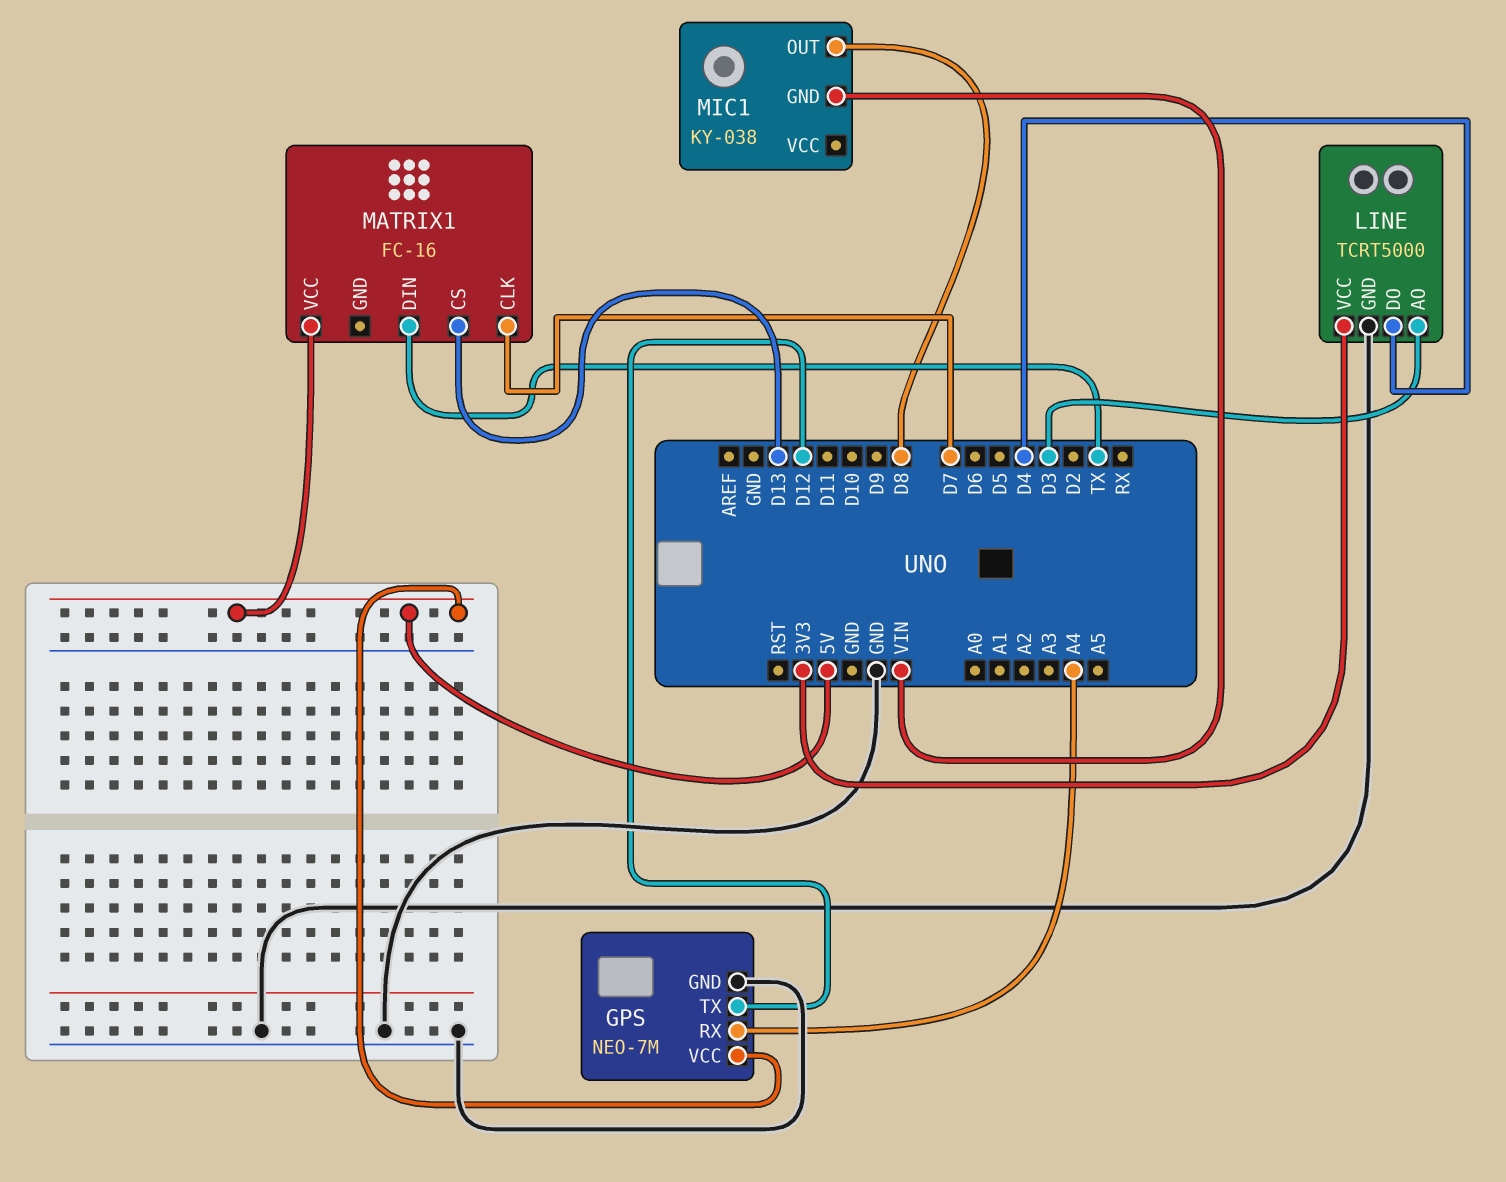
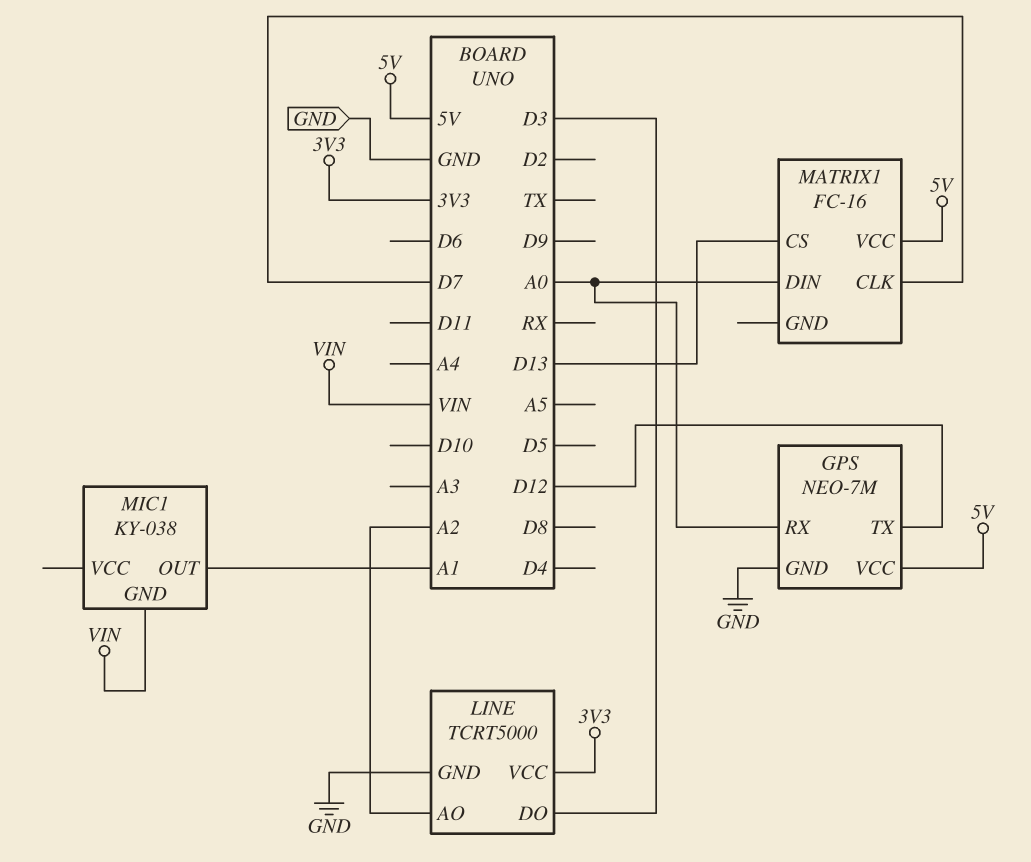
GPS pin RX: A4 -> A0
LINE pin AO: D3 -> A2
LINE pin DO: D4 -> D3
MATRIX1 pin DIN: TX -> A0
MIC1 pin OUT: D8 -> A1

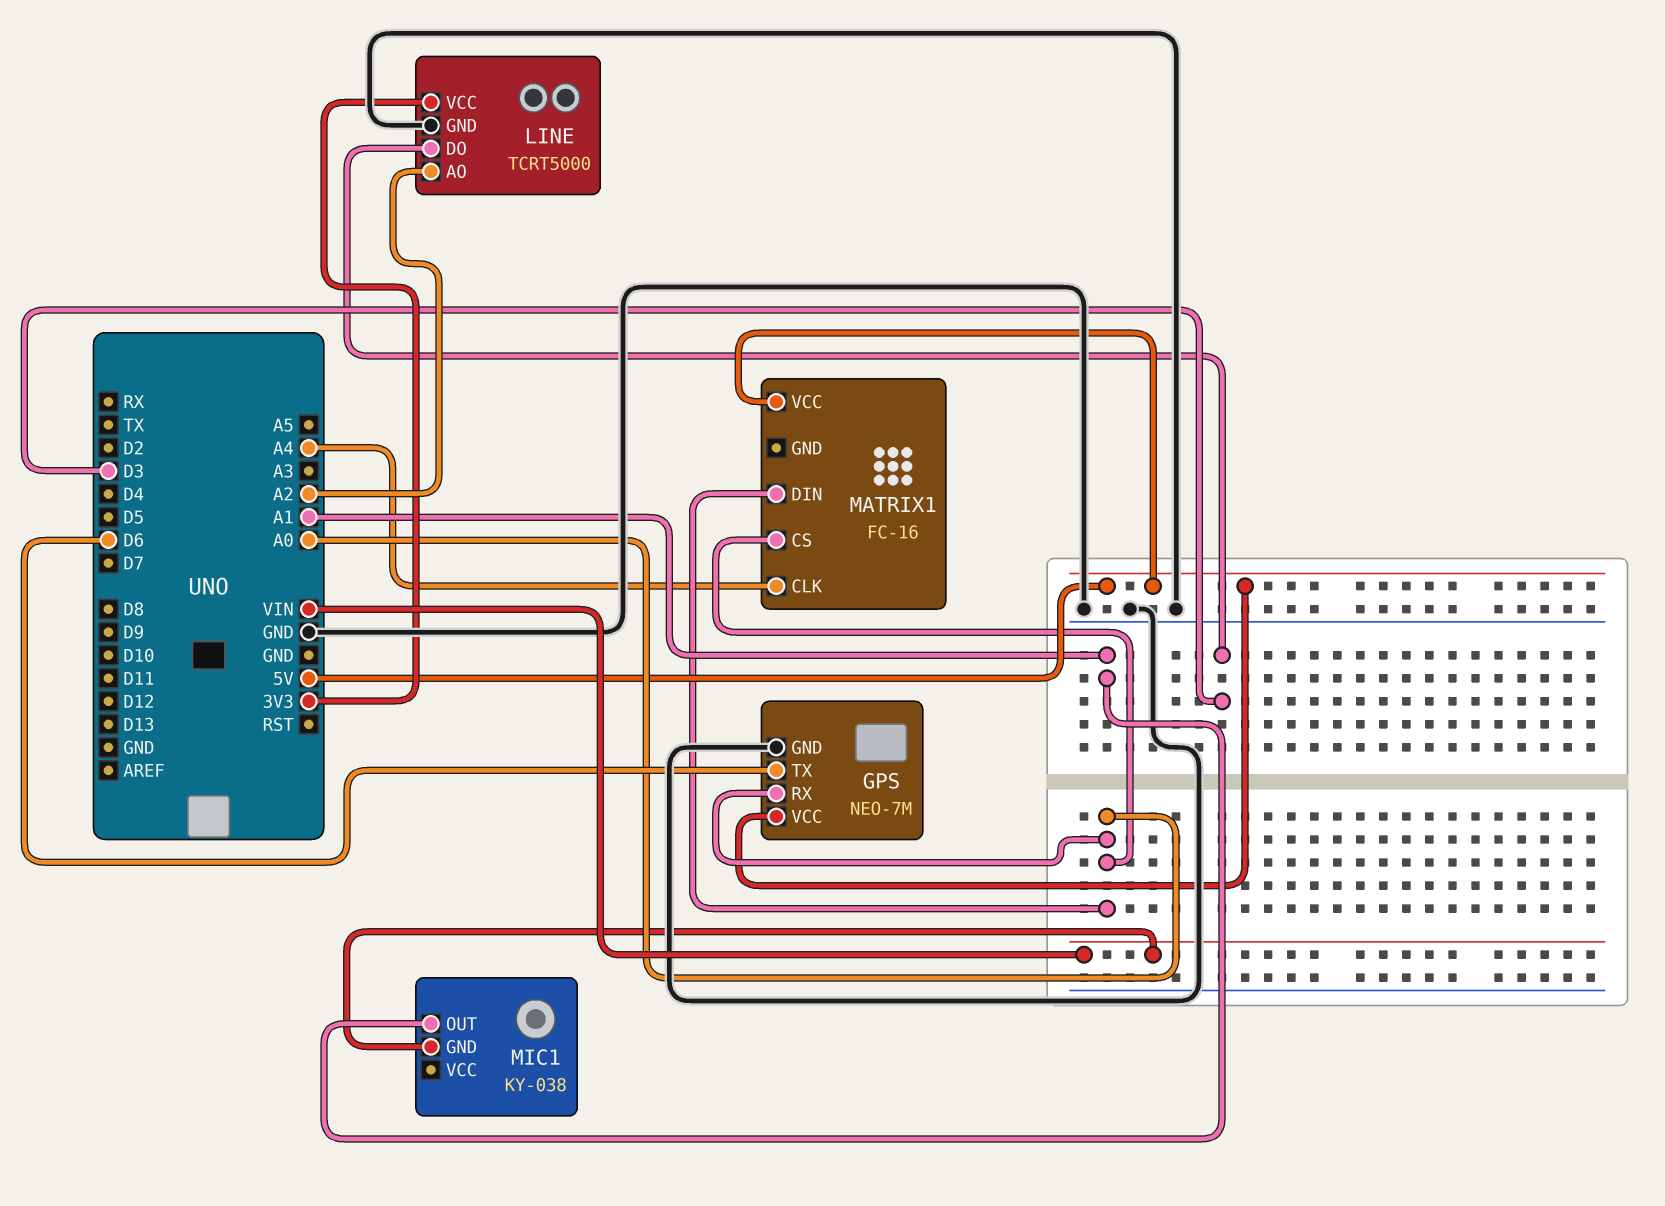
GPS pin TX: D12 -> D6
MATRIX1 pin CLK: D7 -> A4
MATRIX1 pin CS: D13 -> A0

